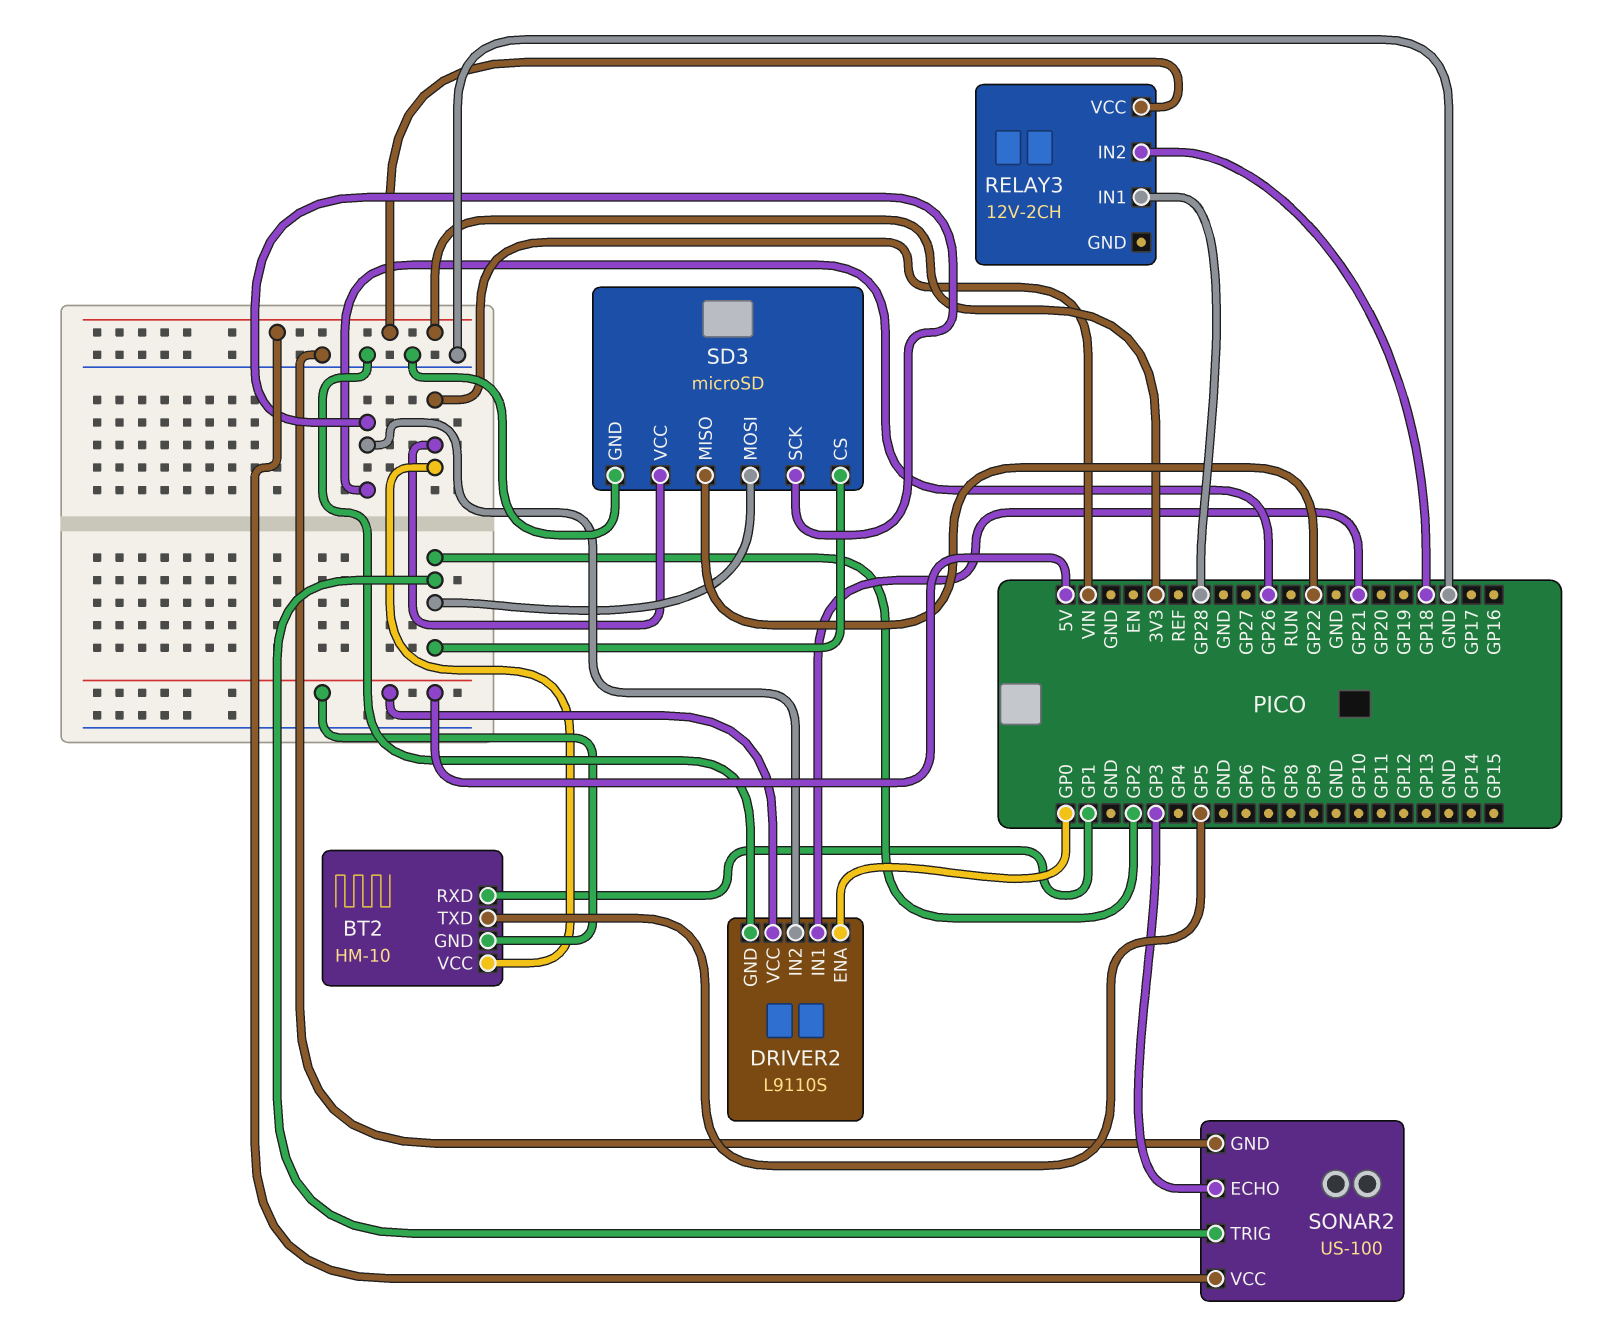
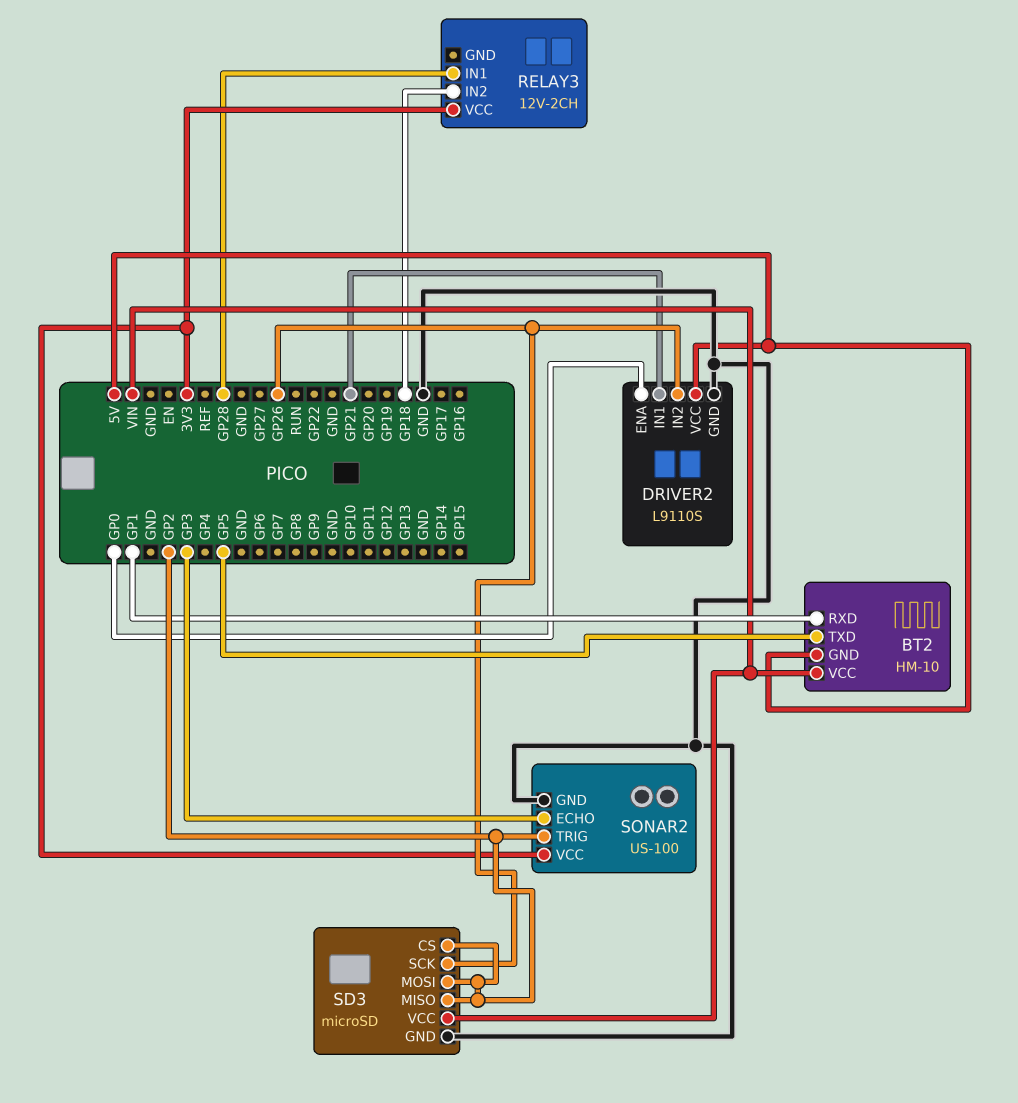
SD3 pin MISO: GP22 -> GP2

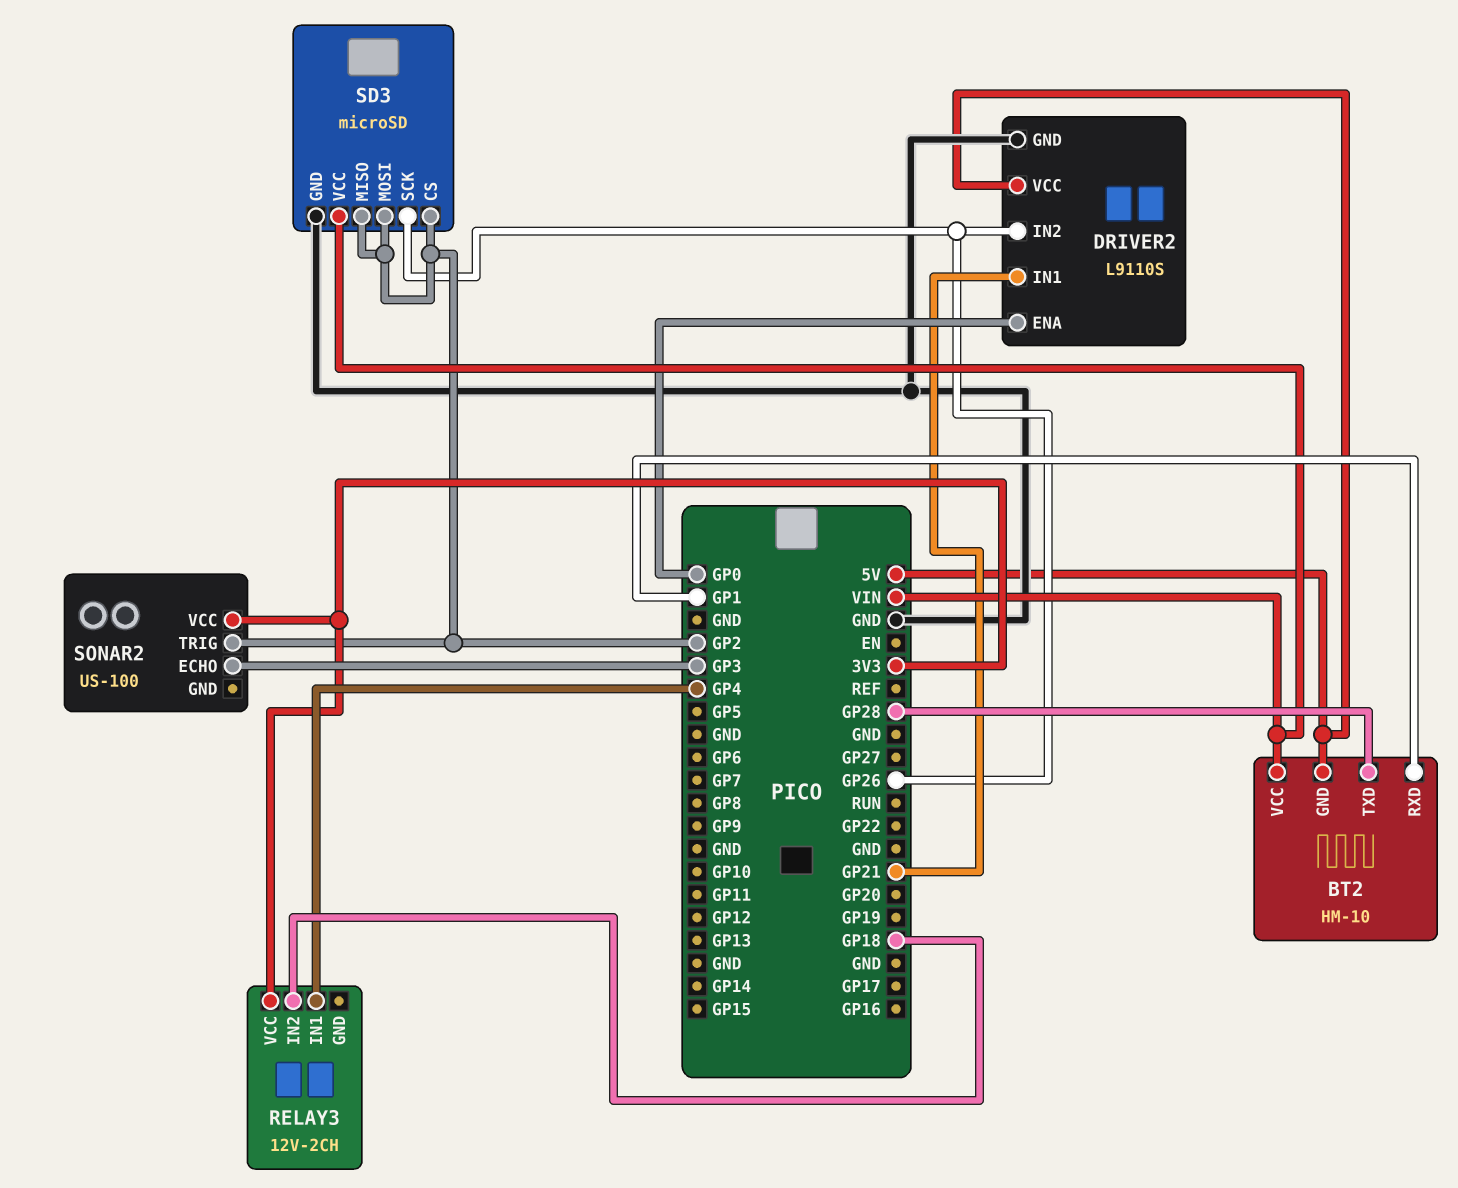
BT2 pin TXD: GP5 -> GP28
RELAY3 pin IN1: GP28 -> GP4
SONAR2 pin GND: GND -> none

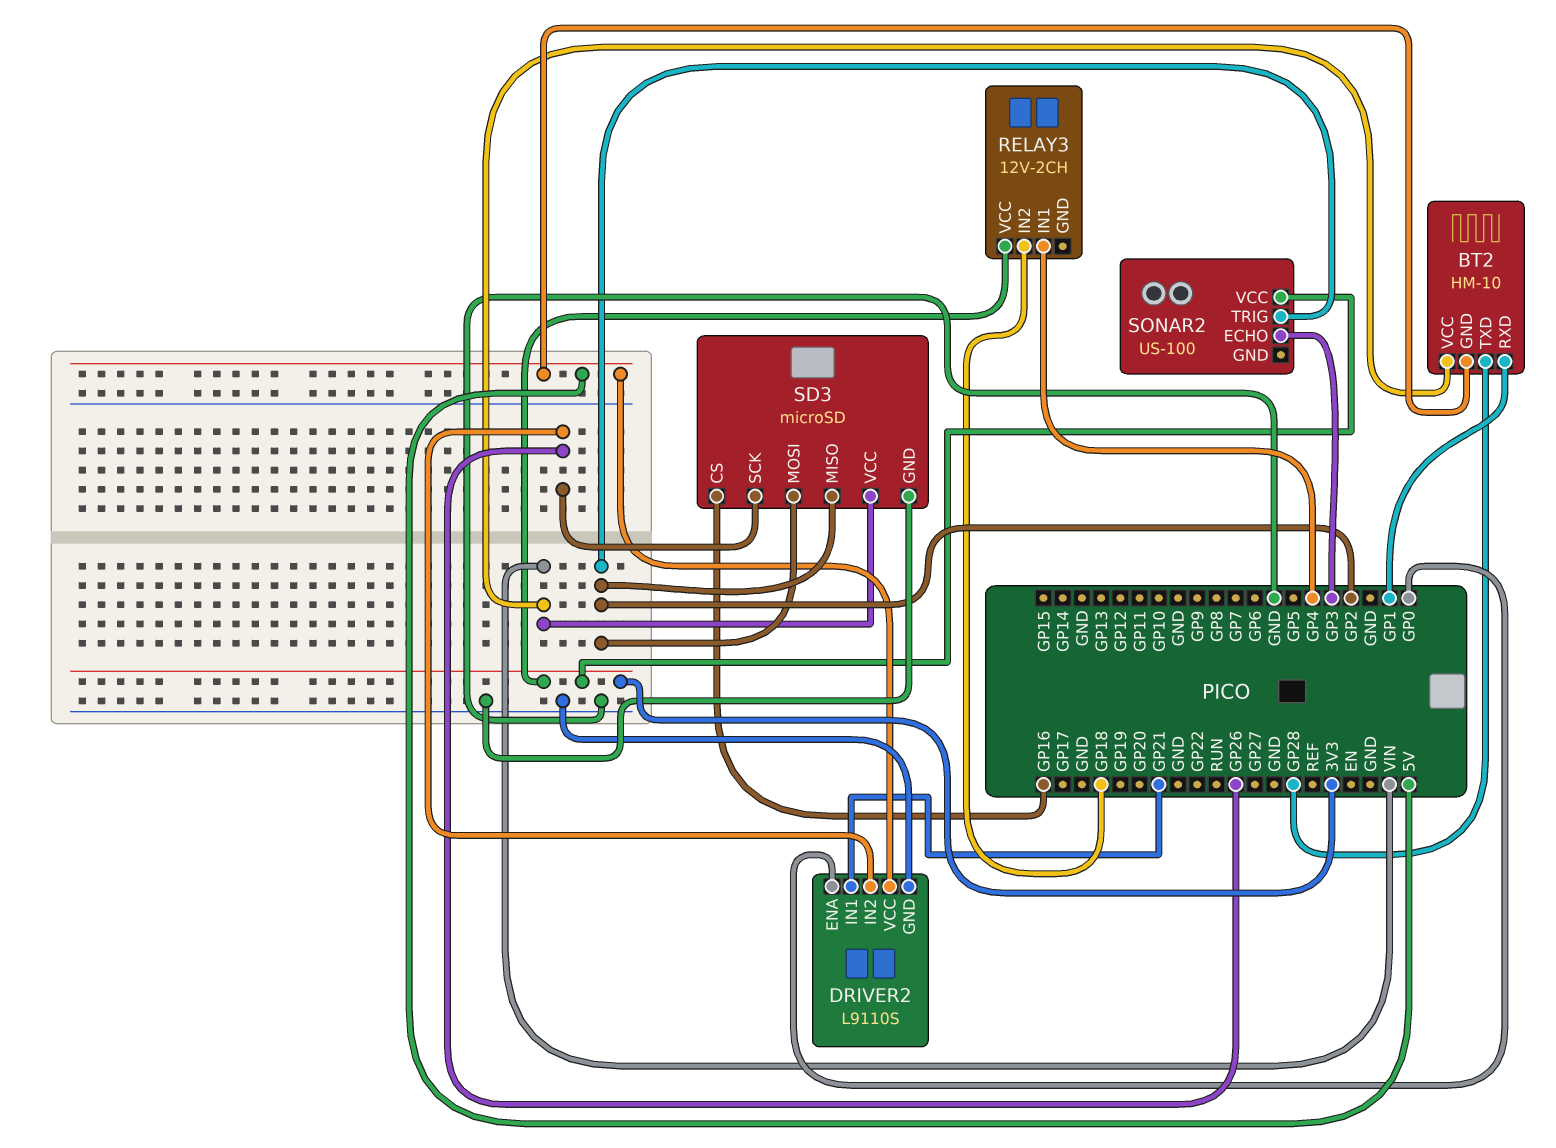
SD3 pin CS: GP2 -> GP16

